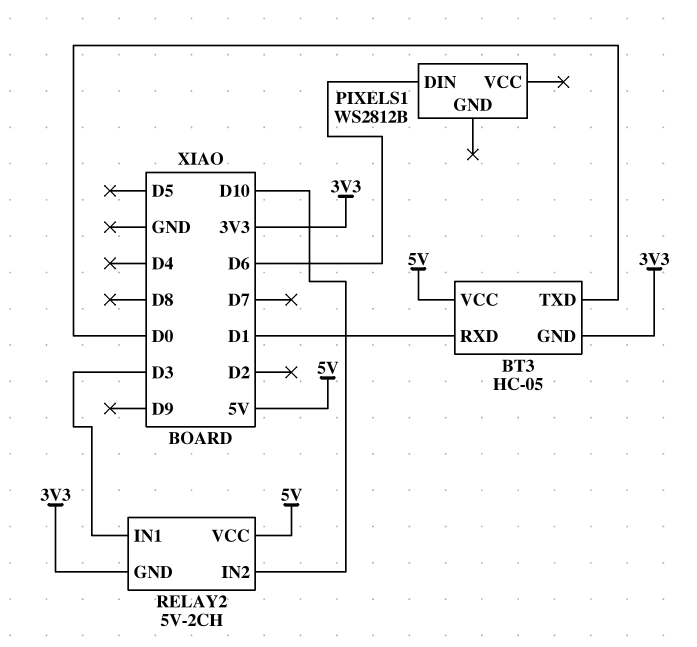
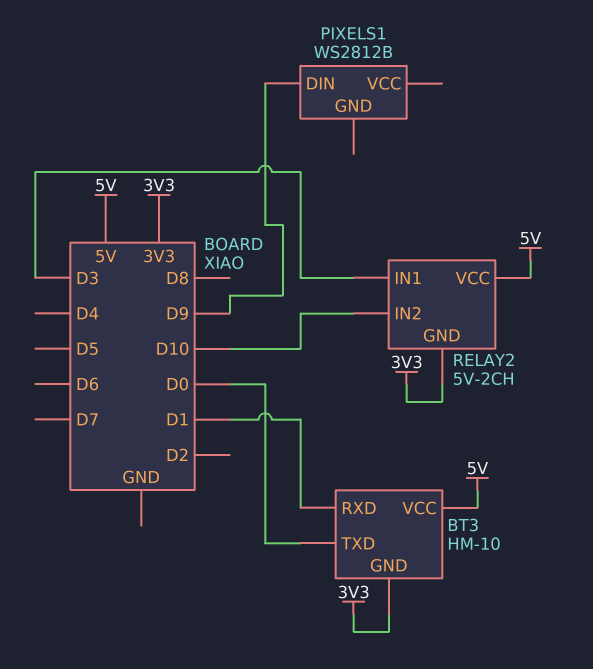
BT3: HC-05 -> HM-10
PIXELS1 pin DIN: D6 -> D9

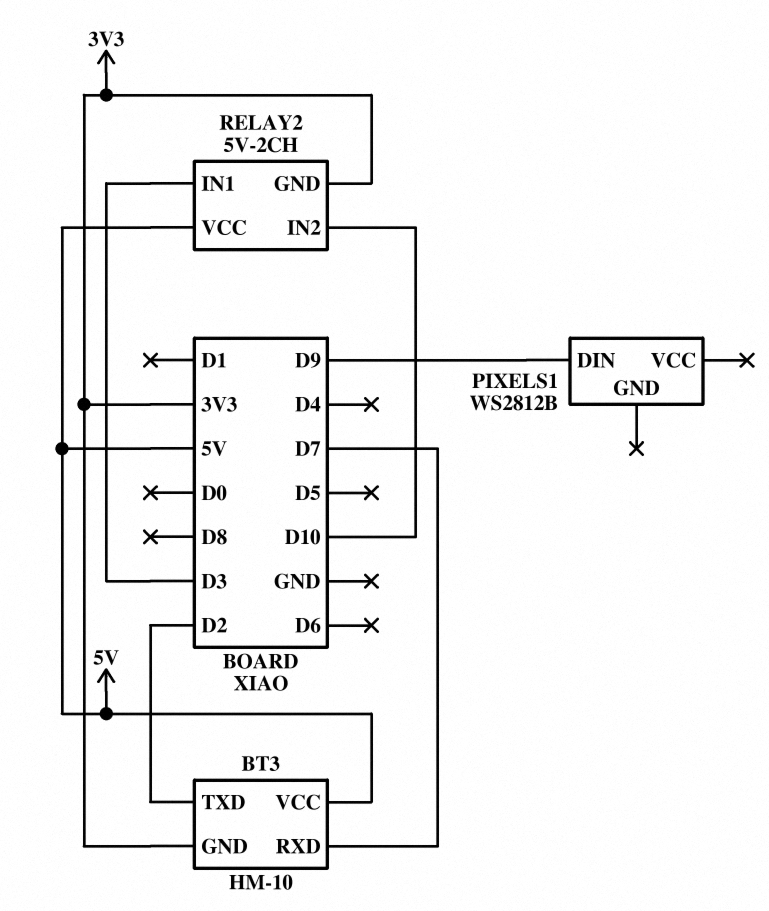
BT3 pin RXD: D1 -> D7
BT3 pin TXD: D0 -> D2

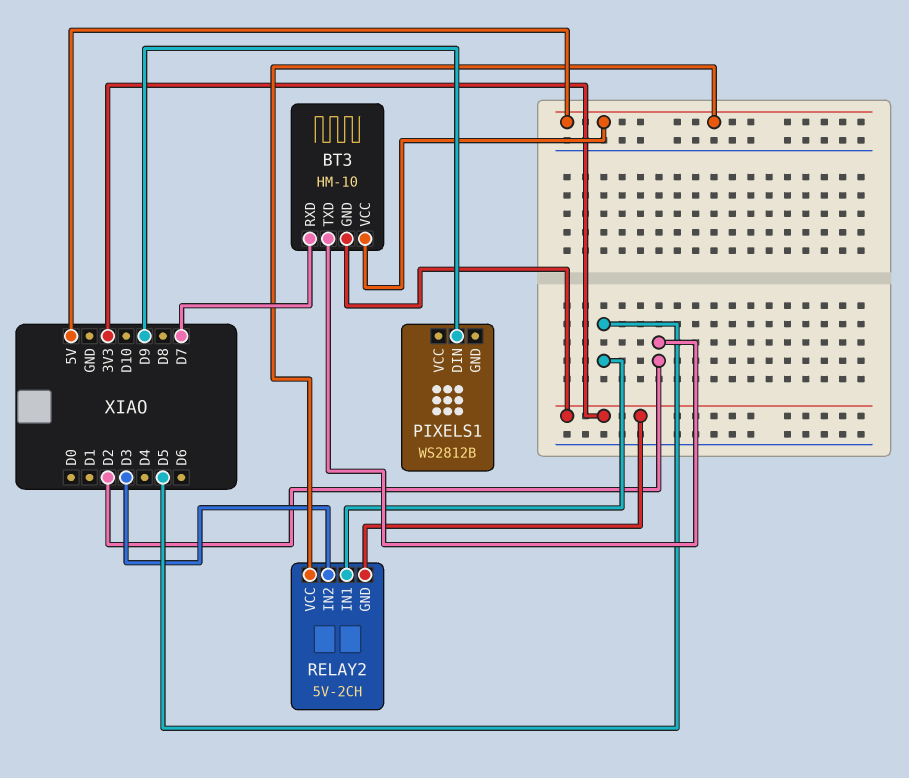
RELAY2 pin IN1: D3 -> D5
RELAY2 pin IN2: D10 -> D3

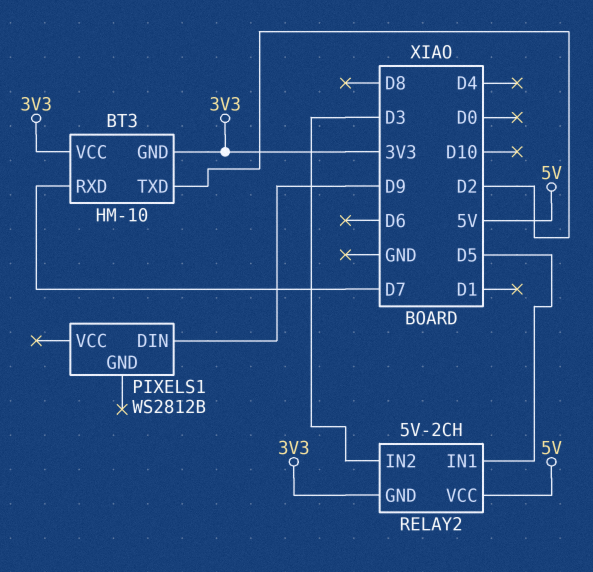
BT3 pin VCC: 5V -> 3V3

